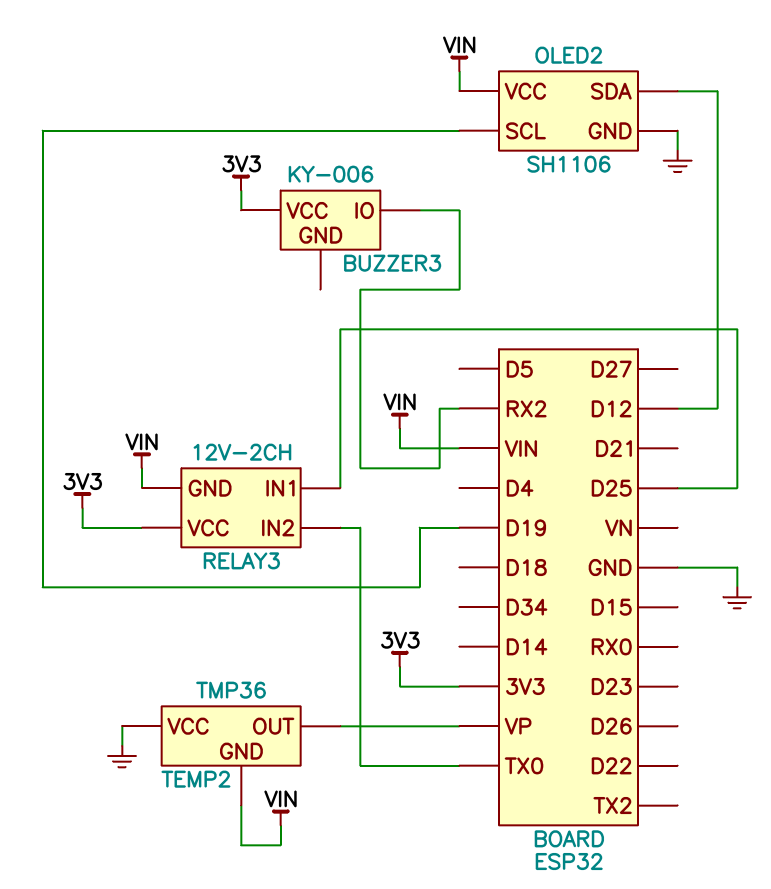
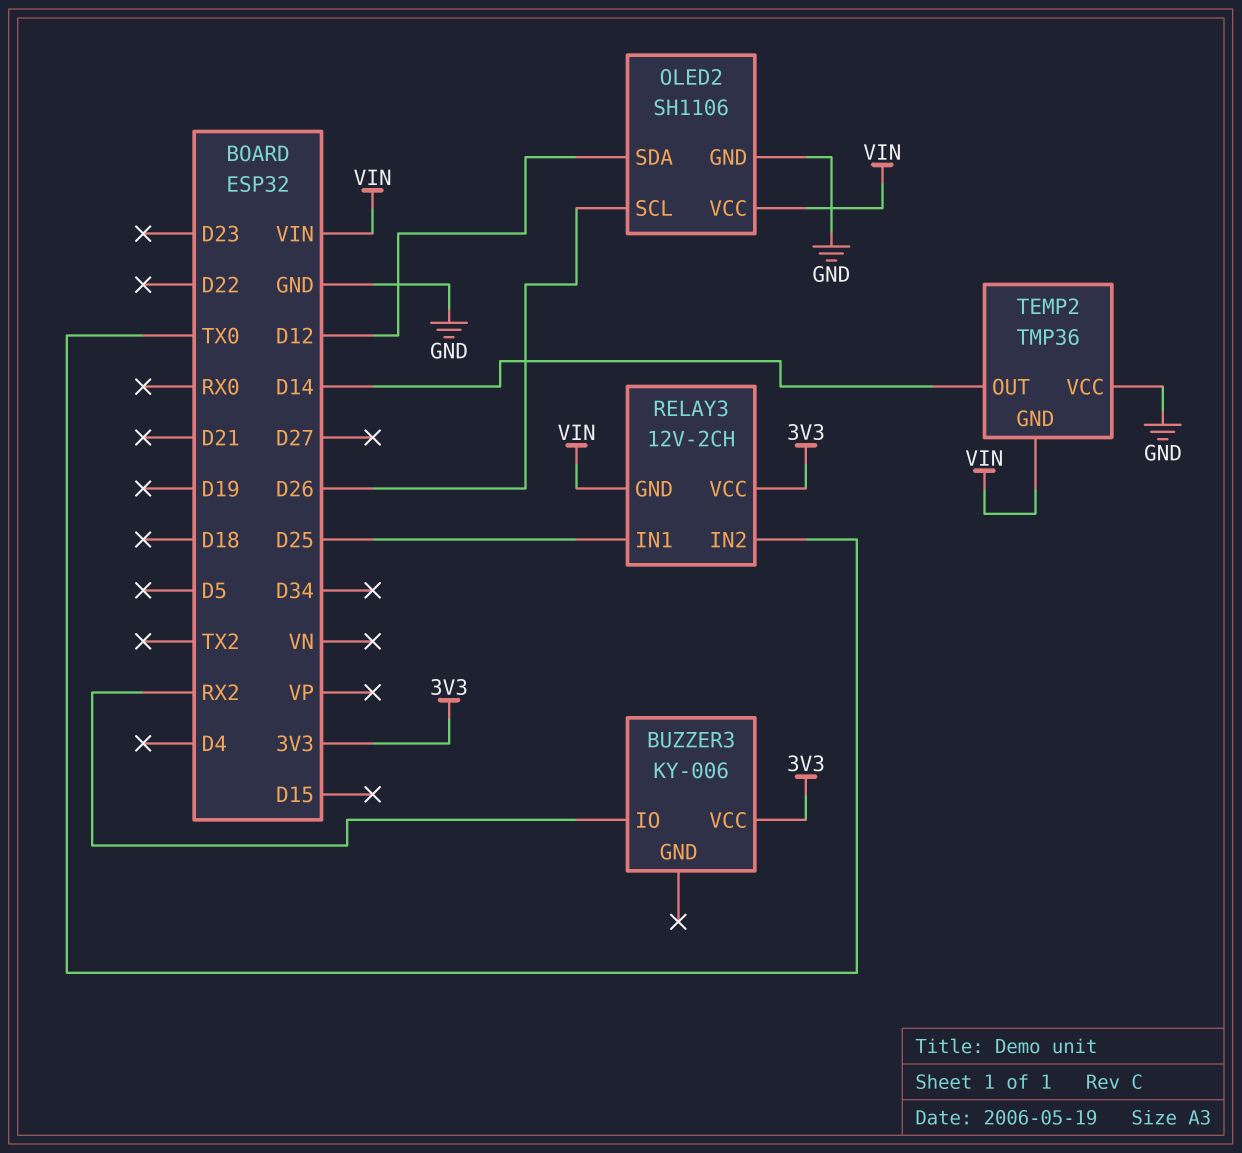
OLED2 pin SCL: D19 -> D26
TEMP2 pin OUT: VP -> D14

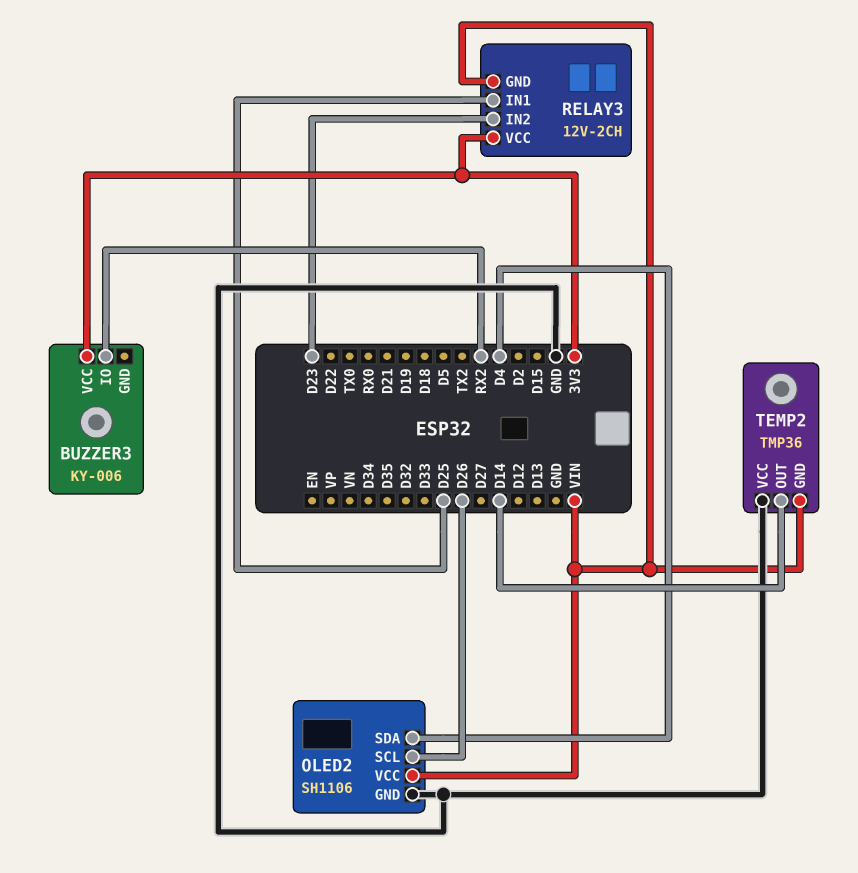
OLED2 pin SDA: D12 -> D4
RELAY3 pin IN2: TX0 -> D23

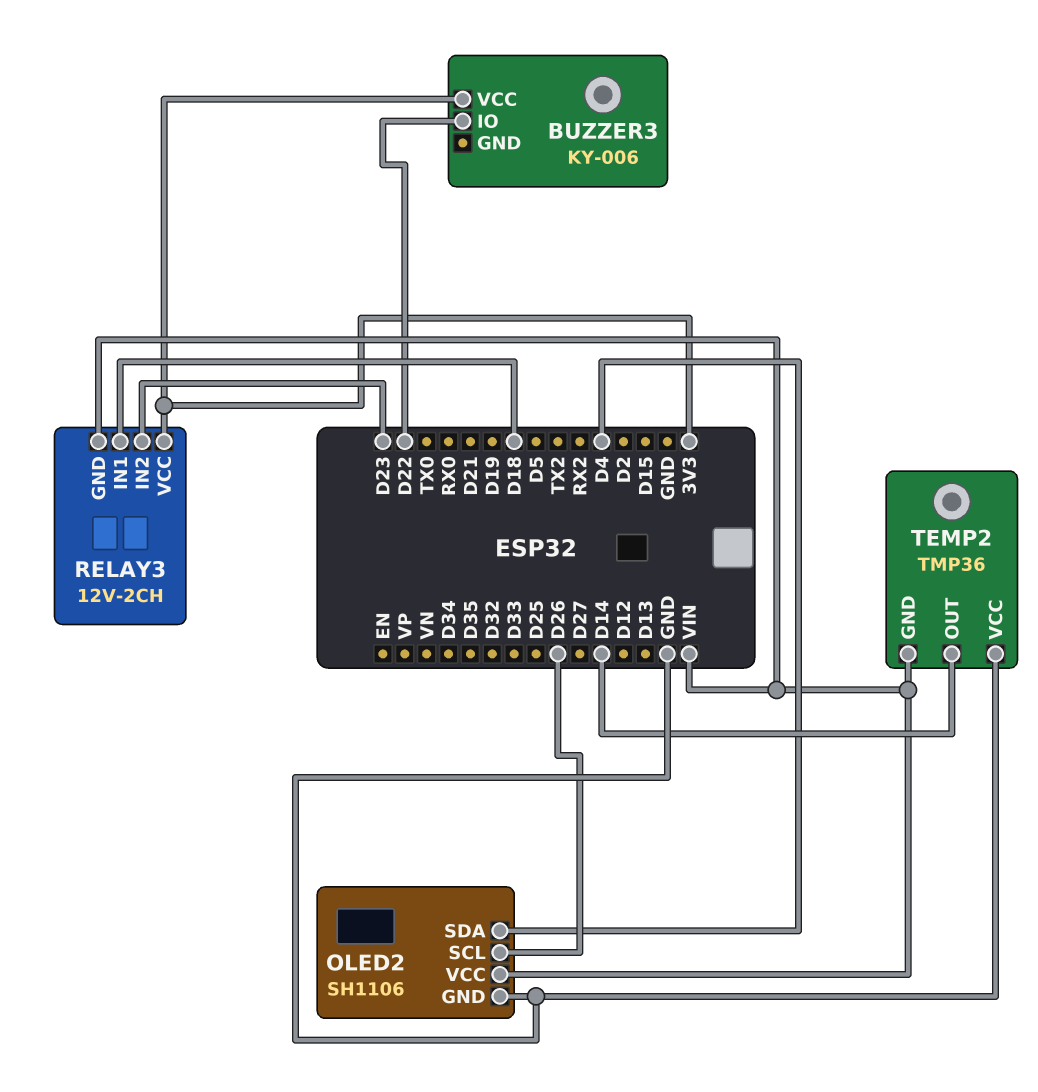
BUZZER3 pin IO: RX2 -> D22
RELAY3 pin IN1: D25 -> D18

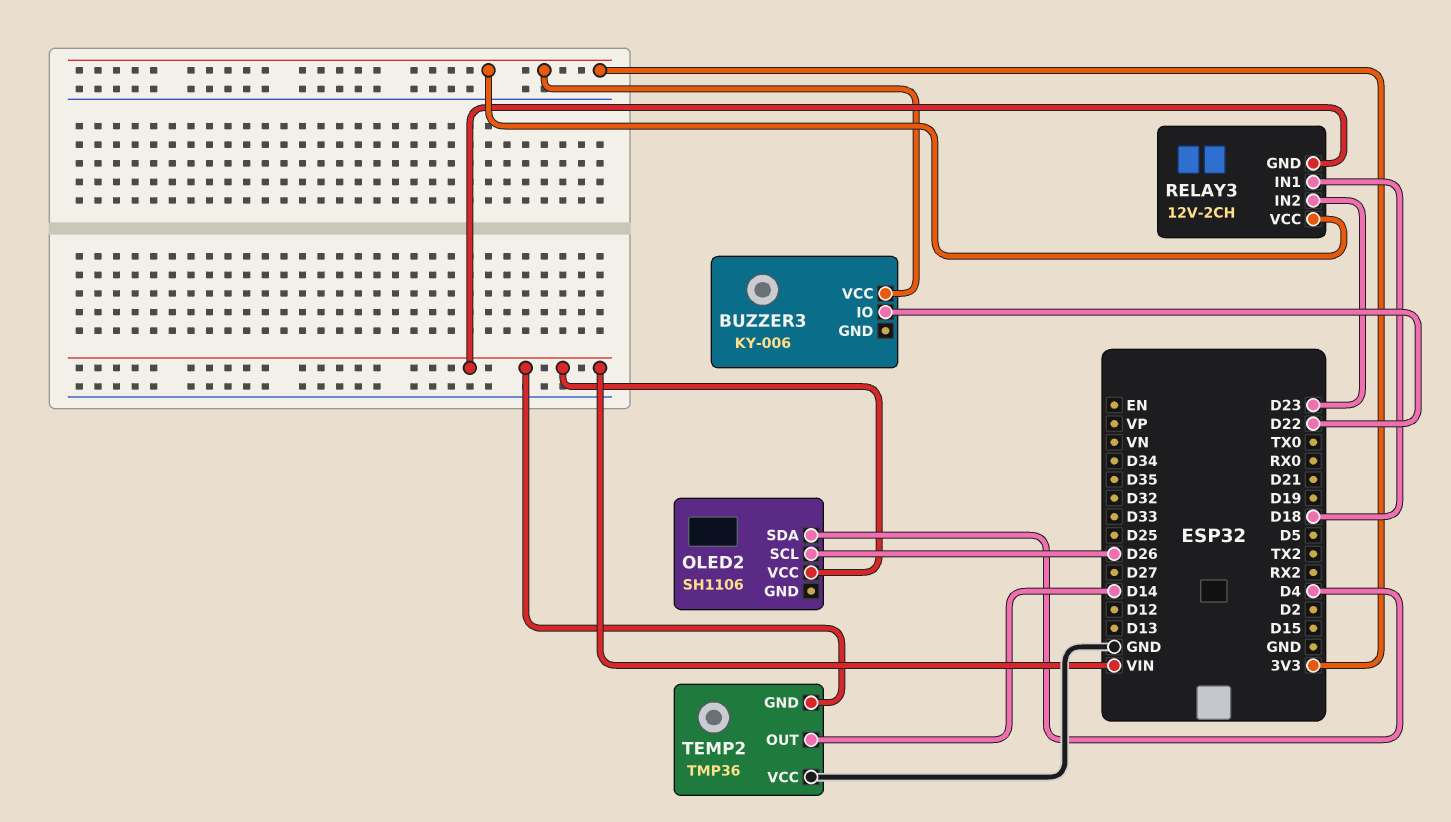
OLED2 pin GND: GND -> none

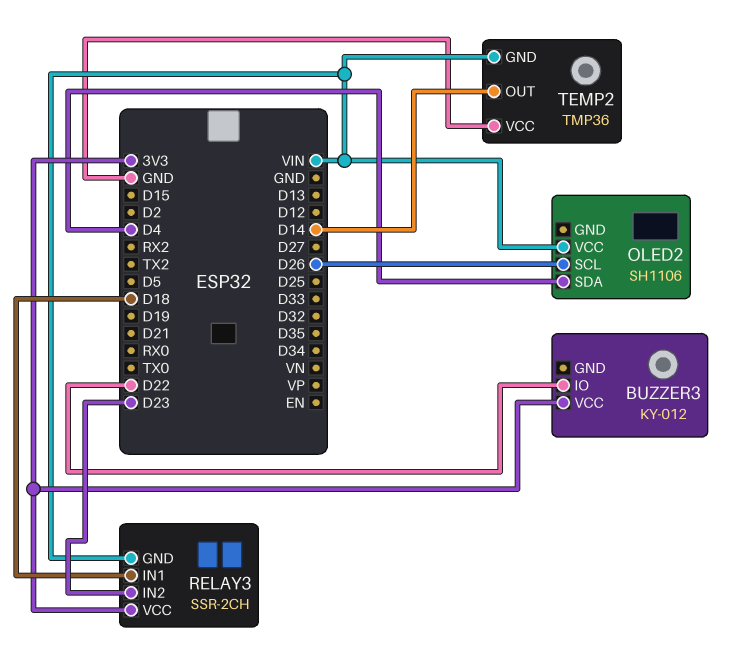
BUZZER3: KY-006 -> KY-012
RELAY3: 12V-2CH -> SSR-2CH

